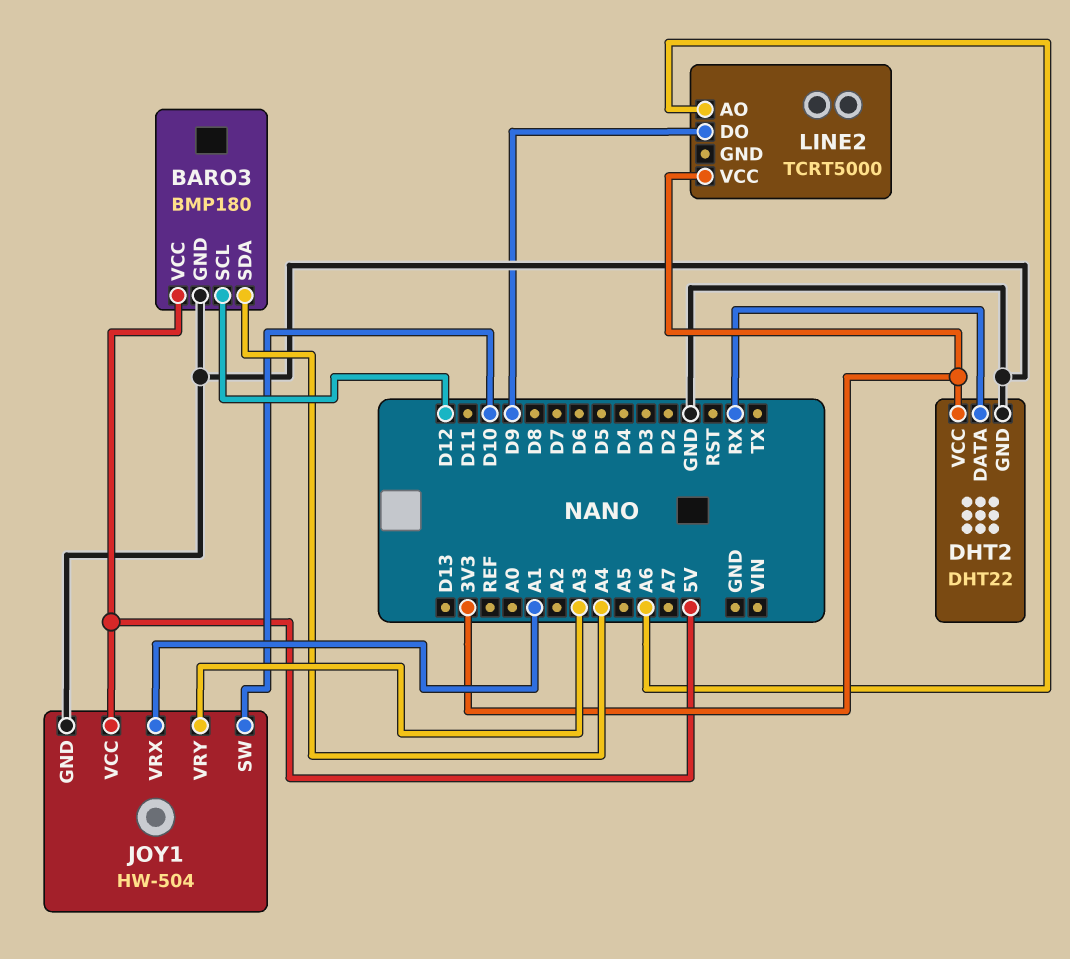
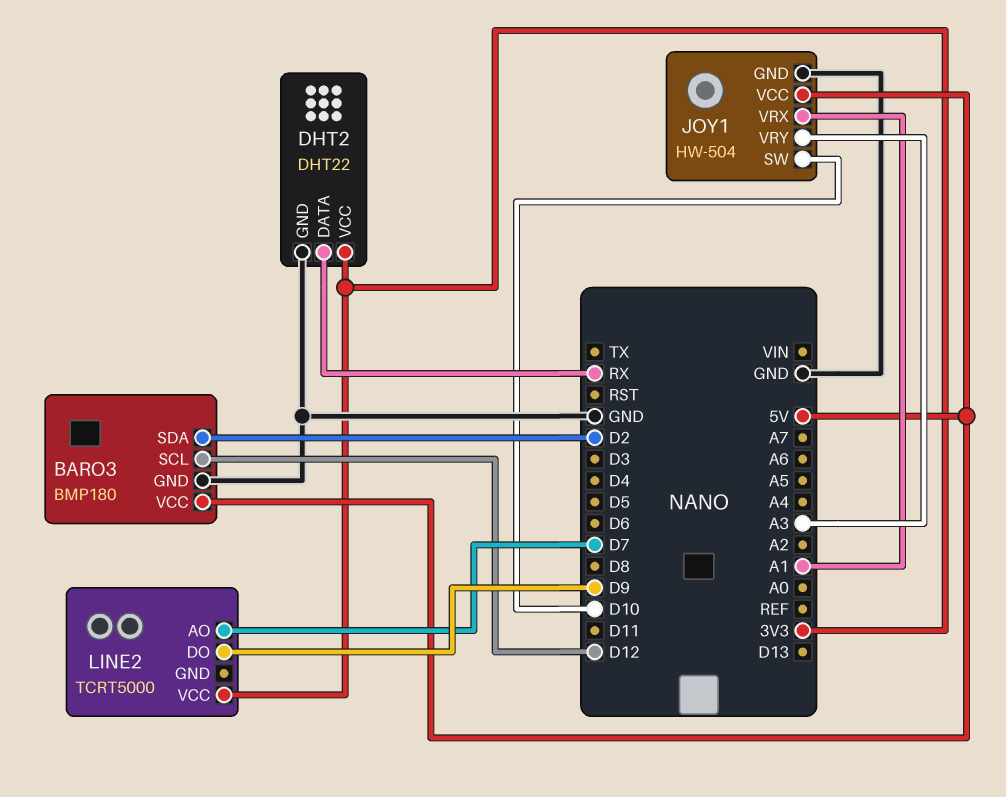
BARO3 pin SDA: A4 -> D2
LINE2 pin AO: A6 -> D7

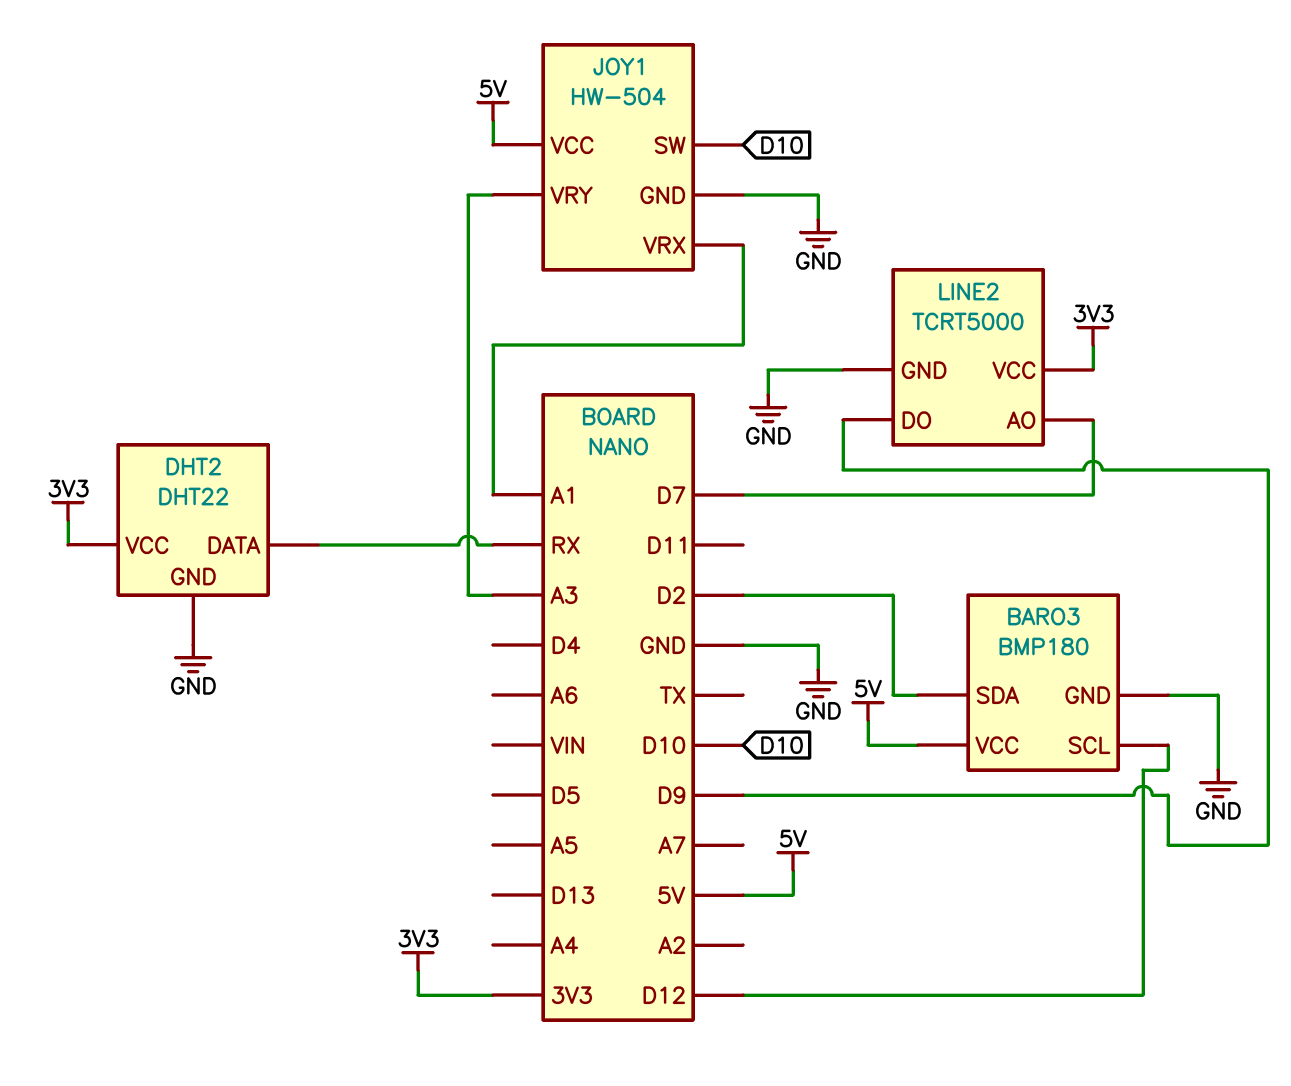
LINE2 pin GND: none -> GND

